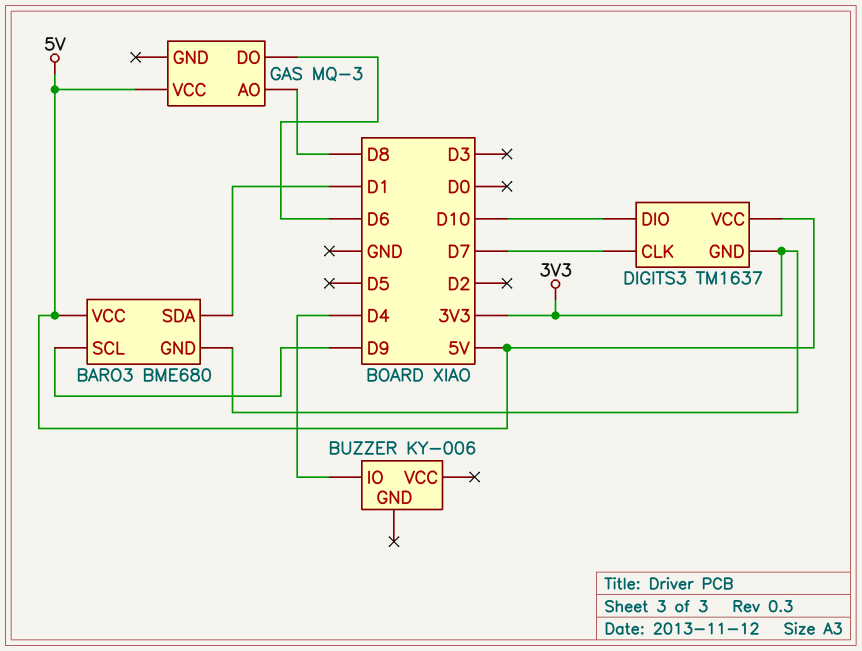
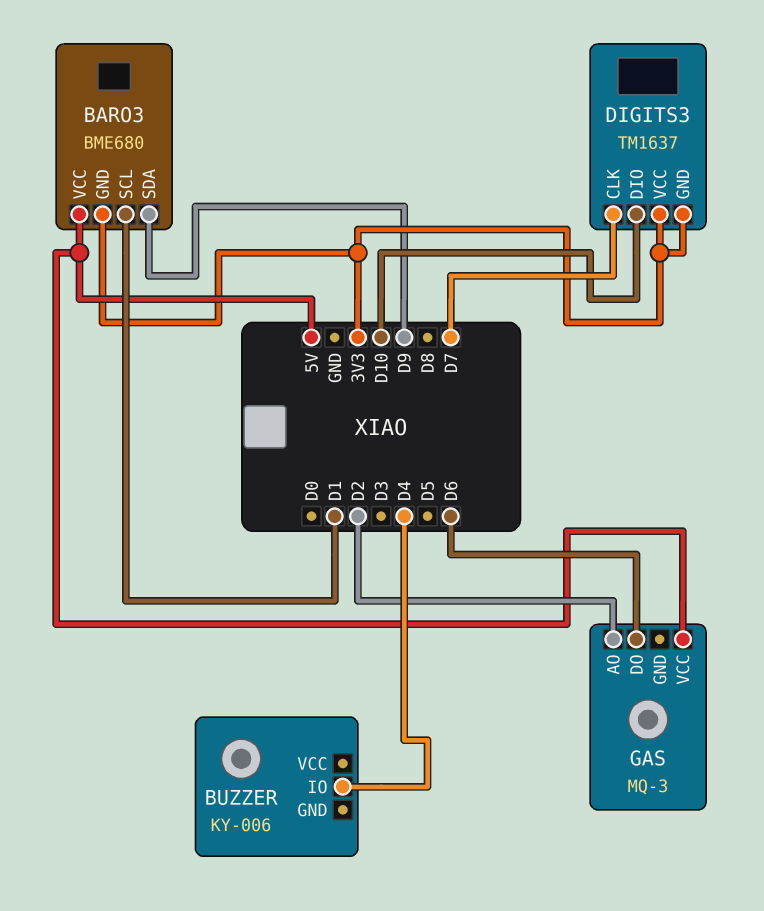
BARO3 pin SCL: D9 -> D1
BARO3 pin SDA: D1 -> D9
DIGITS3 pin VCC: 5V -> 3V3
GAS pin AO: D8 -> D2

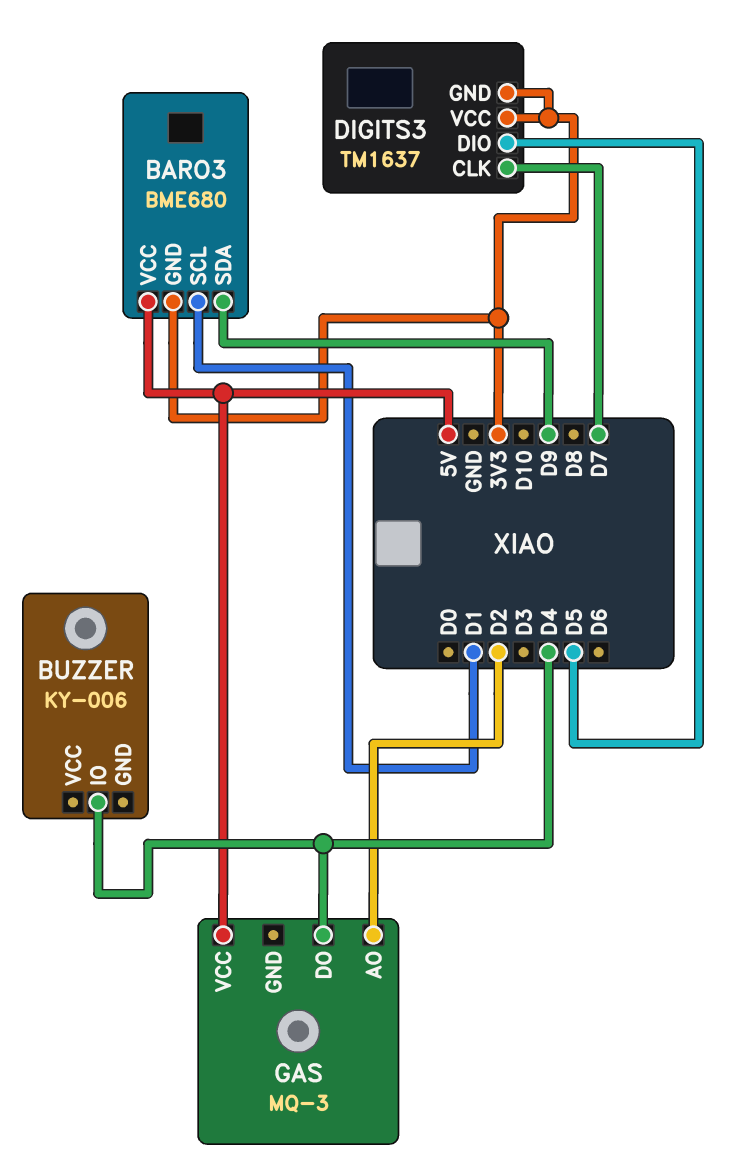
DIGITS3 pin DIO: D10 -> D5
GAS pin DO: D6 -> D4

